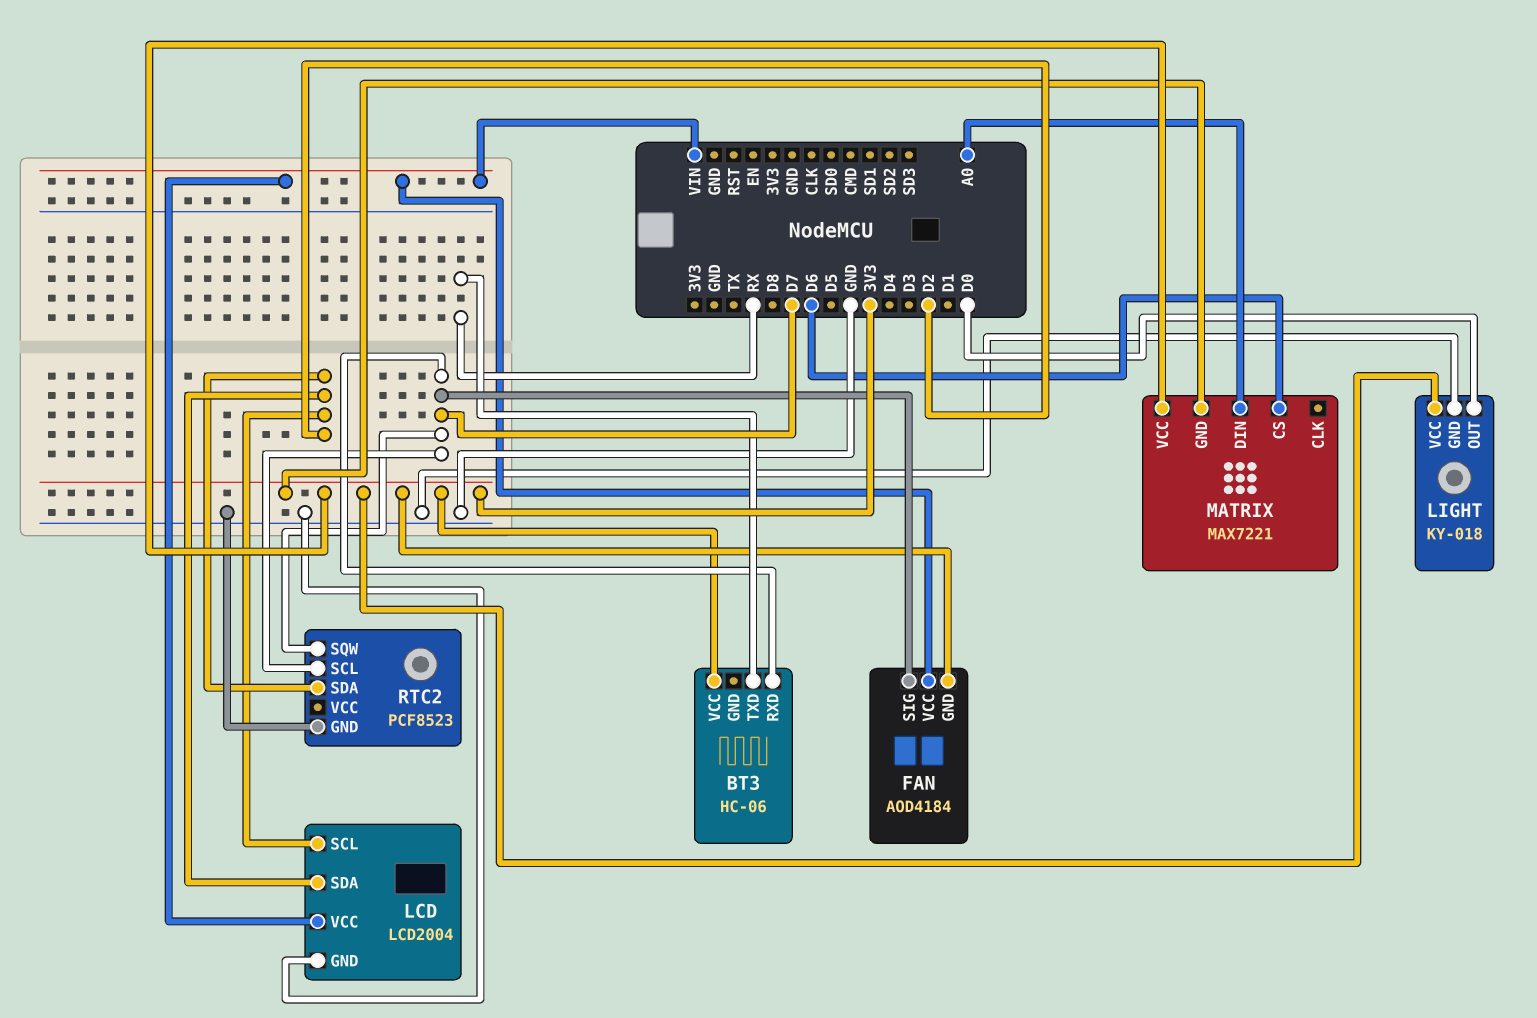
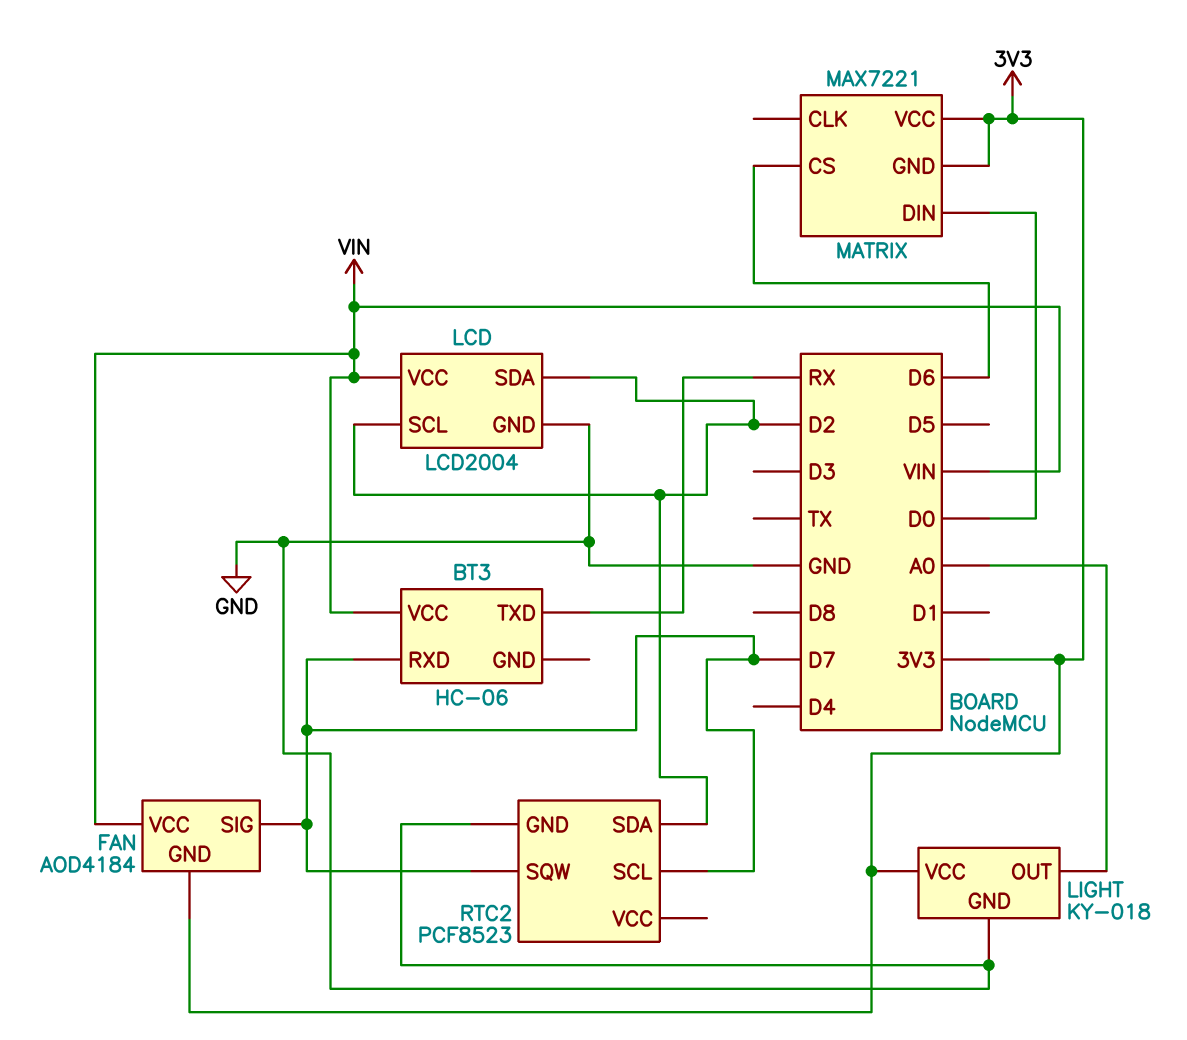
BT3 pin VCC: 3V3 -> VIN
LIGHT pin OUT: D0 -> A0
MATRIX pin DIN: A0 -> D0

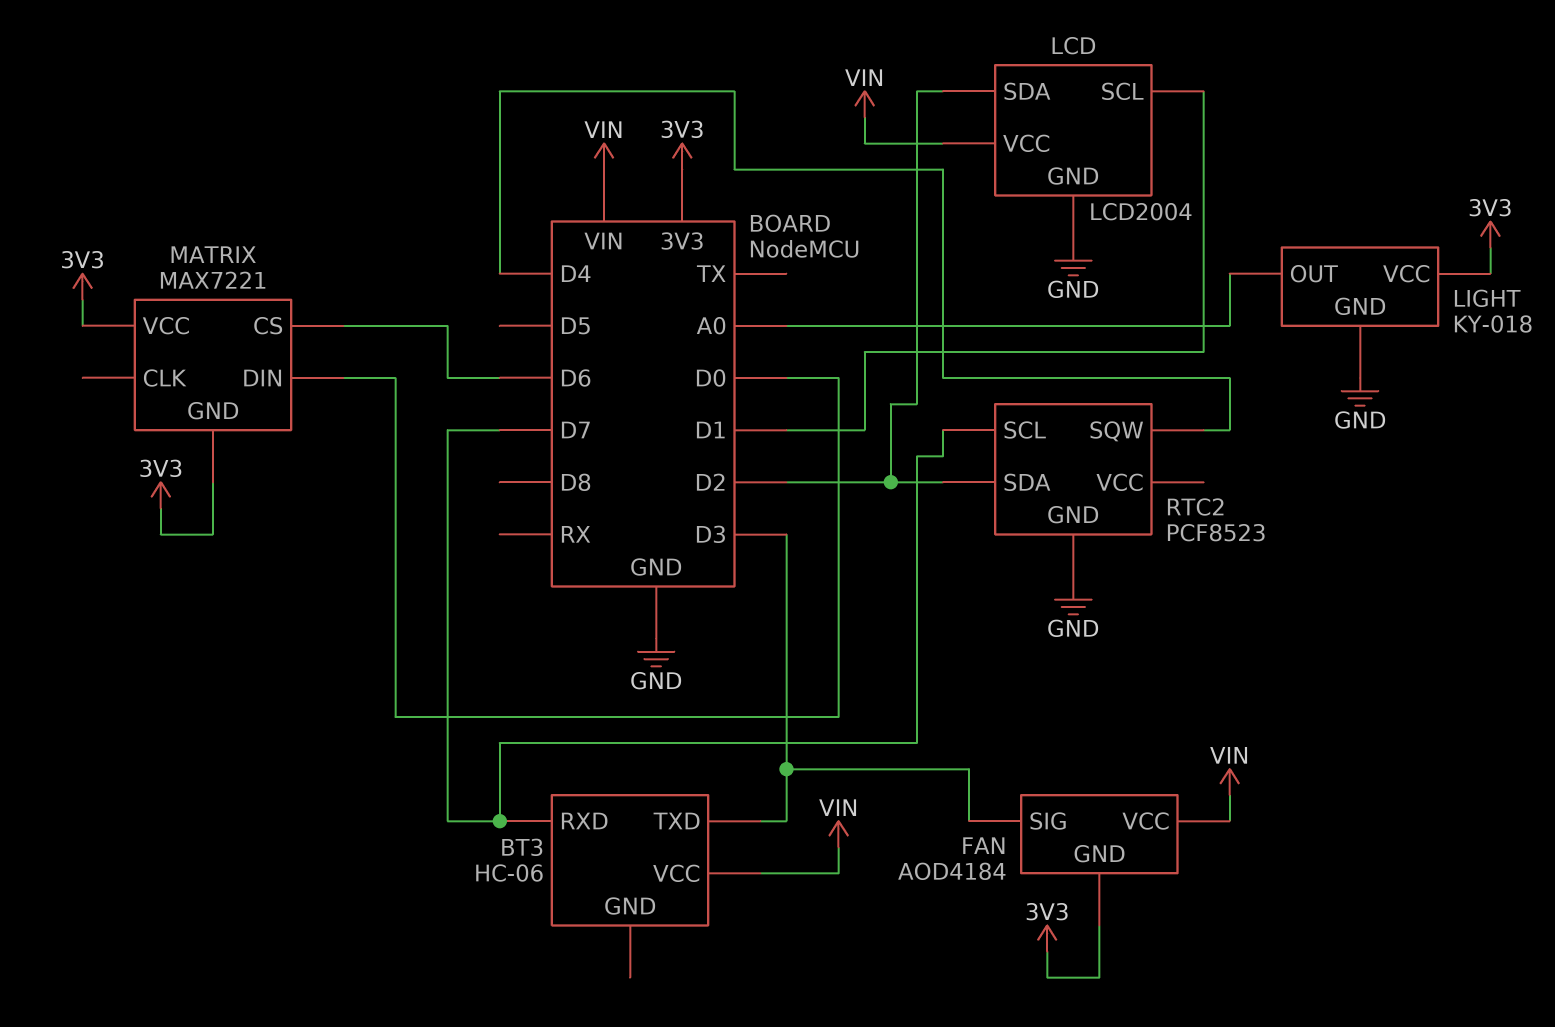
BT3 pin TXD: RX -> D3
FAN pin SIG: D7 -> D3
LCD pin SCL: D2 -> D1
RTC2 pin SQW: D7 -> D4

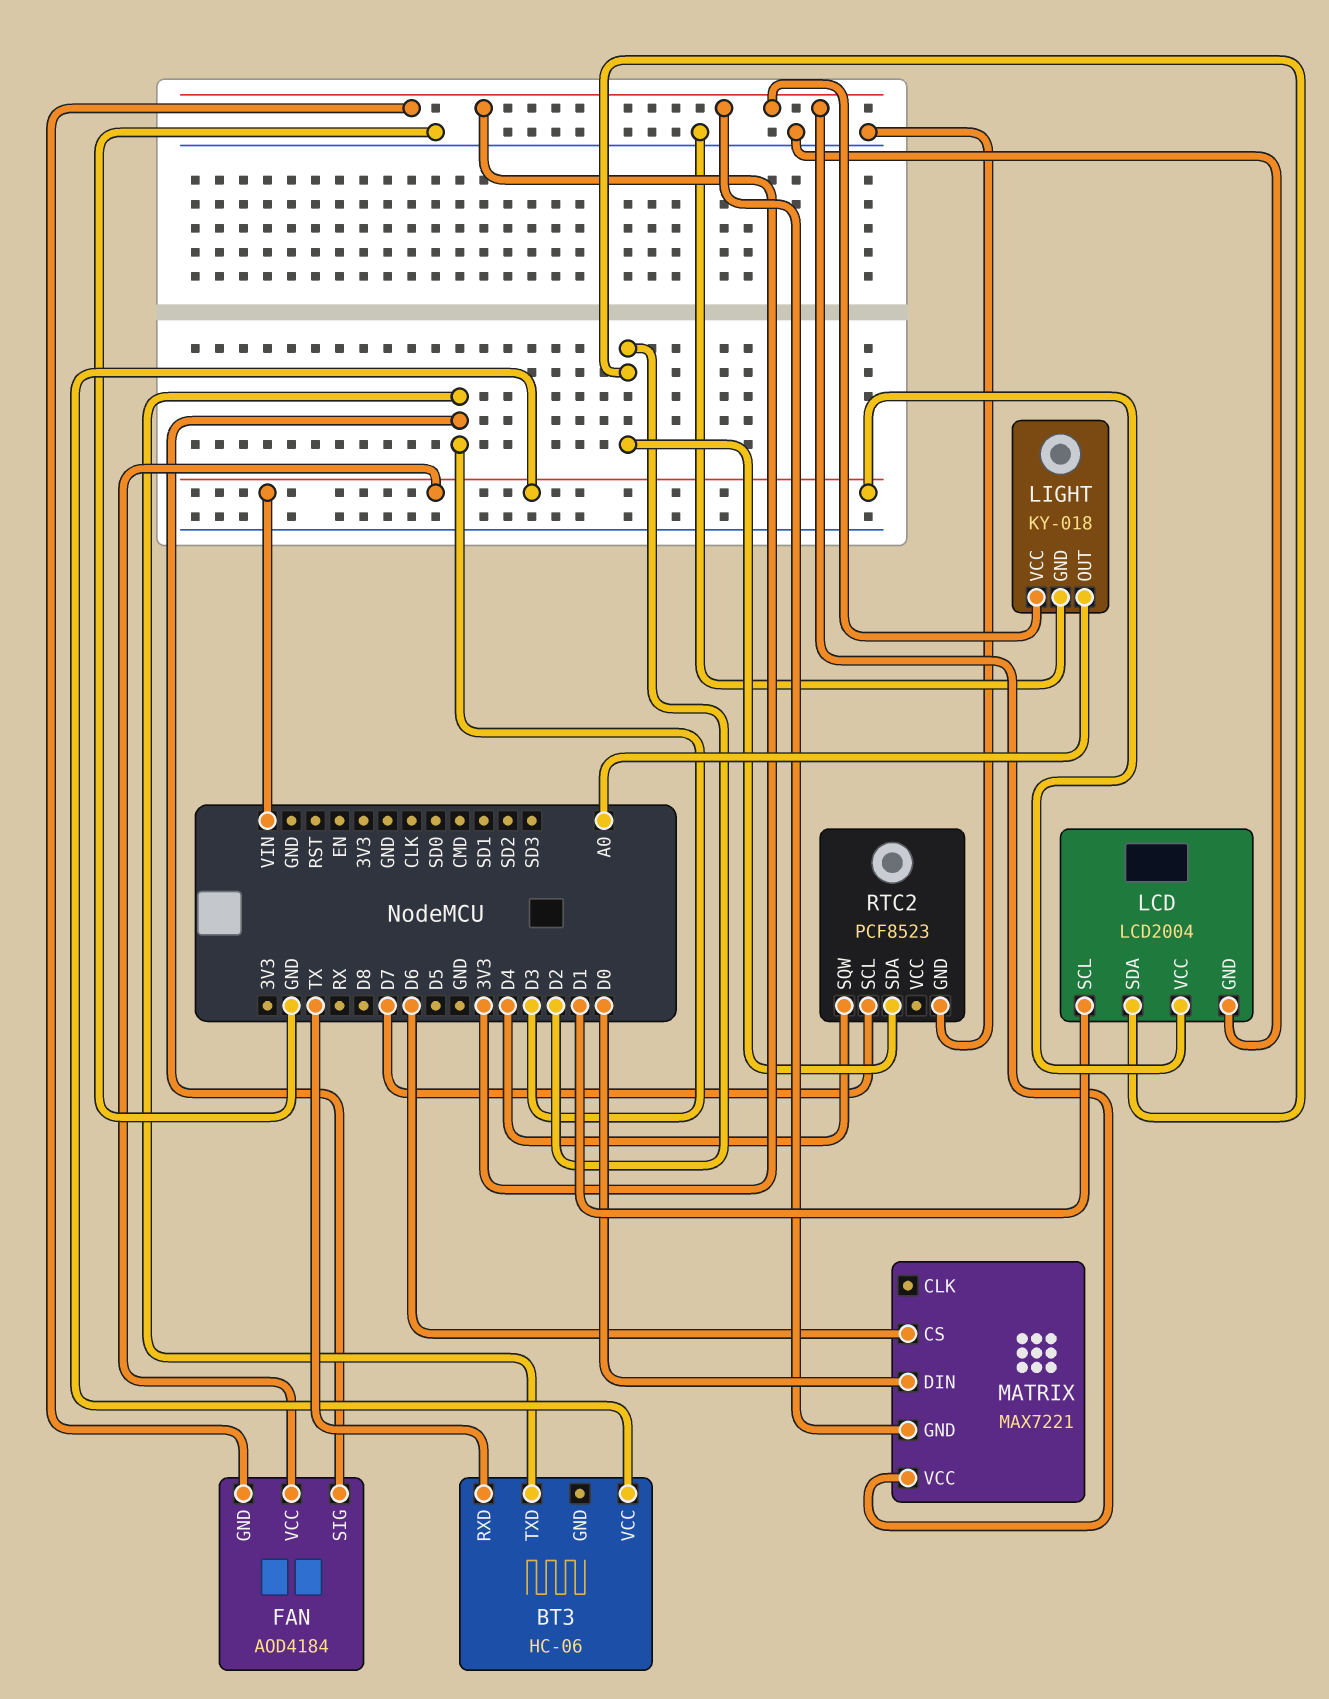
BT3 pin RXD: D7 -> TX

